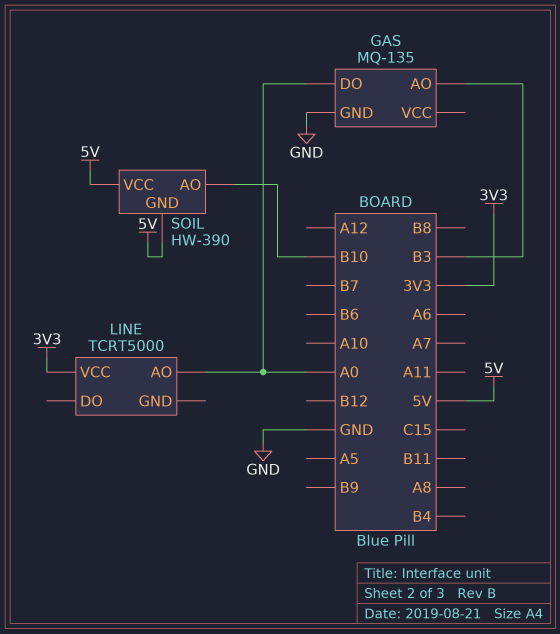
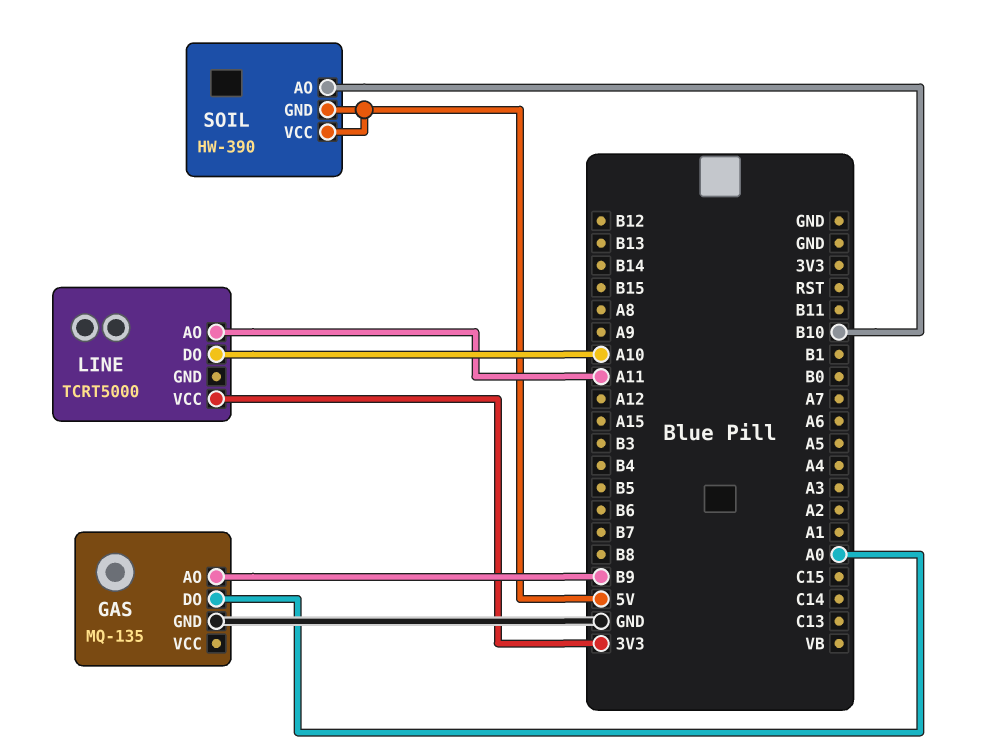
GAS pin AO: B3 -> B9
LINE pin AO: A0 -> A11
LINE pin DO: none -> A10

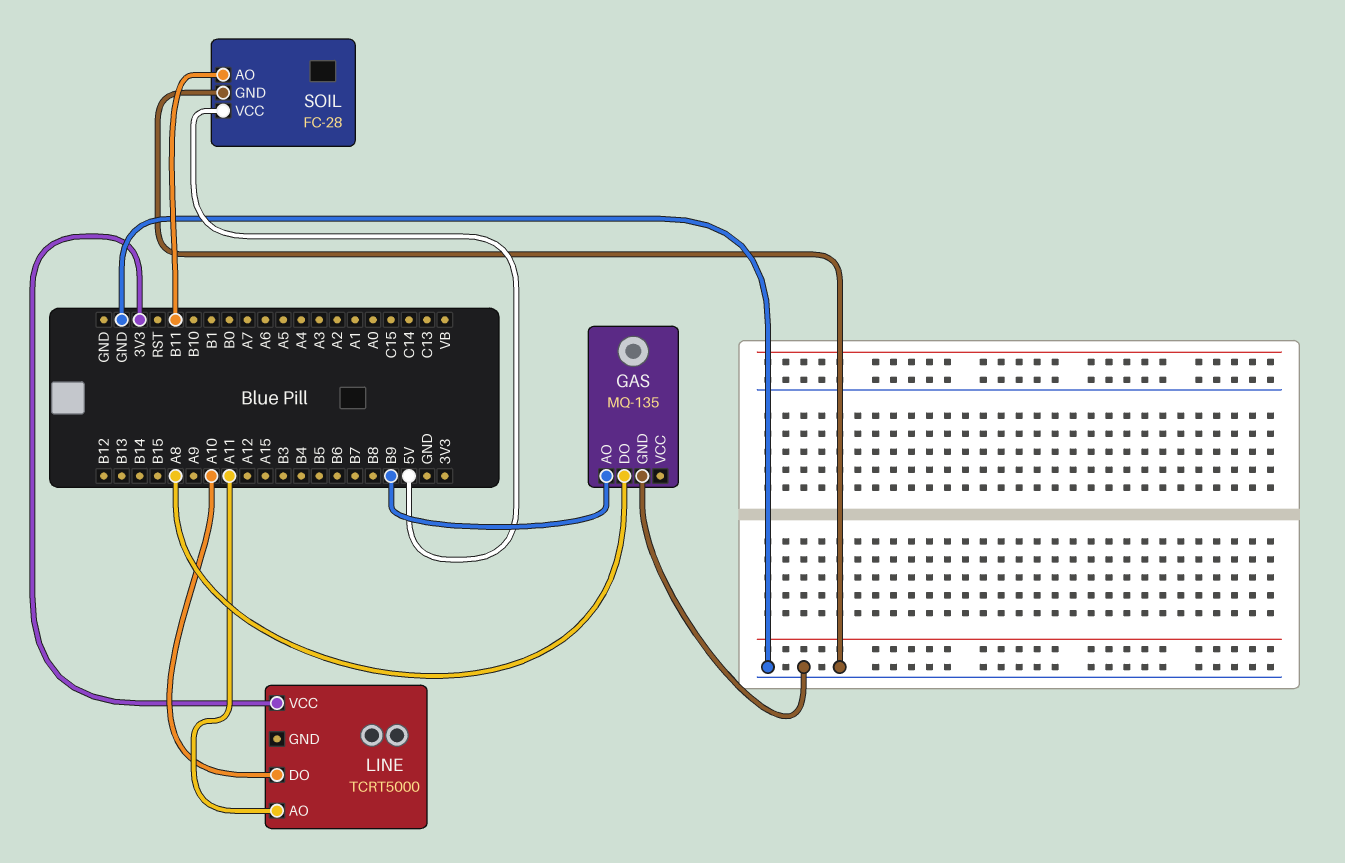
GAS pin DO: A0 -> A8
SOIL: HW-390 -> FC-28
SOIL pin AO: B10 -> B11
SOIL pin GND: 5V -> GND

